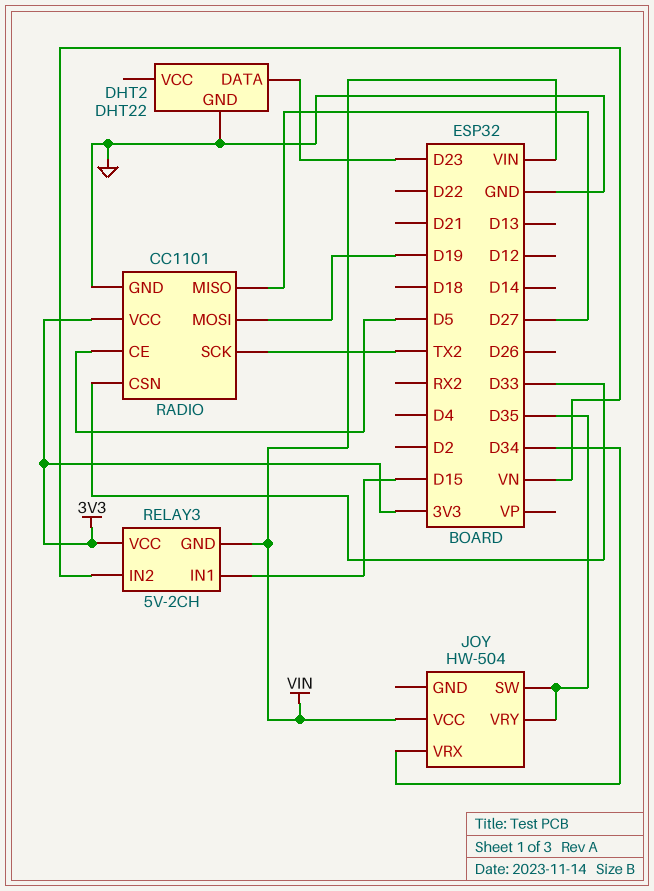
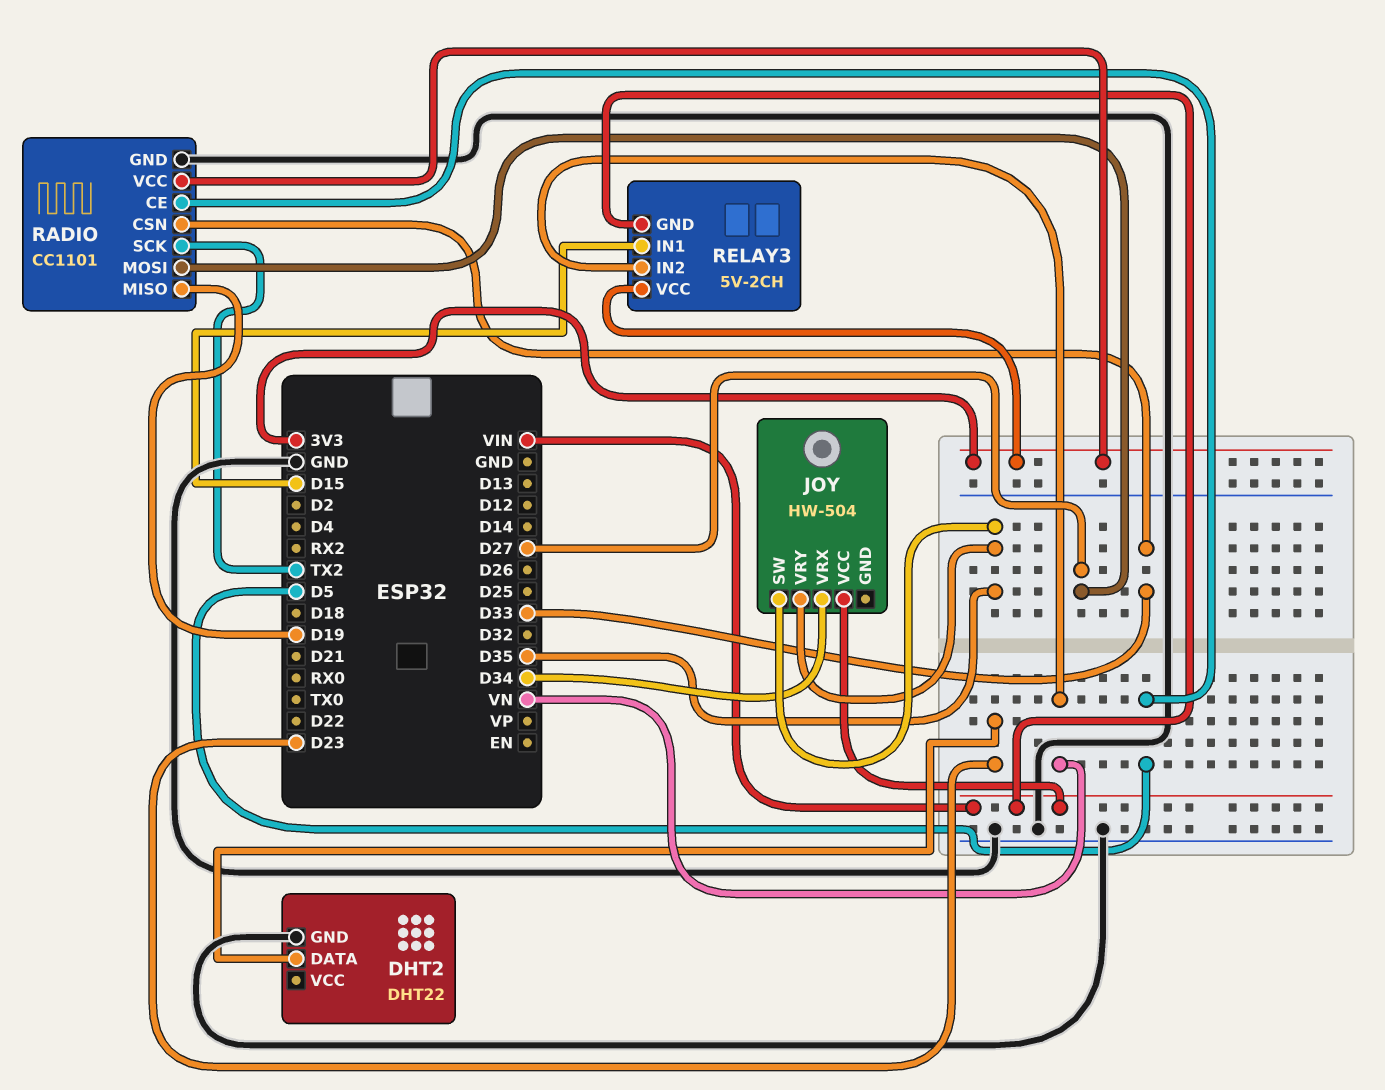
RADIO pin MISO: D27 -> D19
RADIO pin MOSI: D19 -> D27

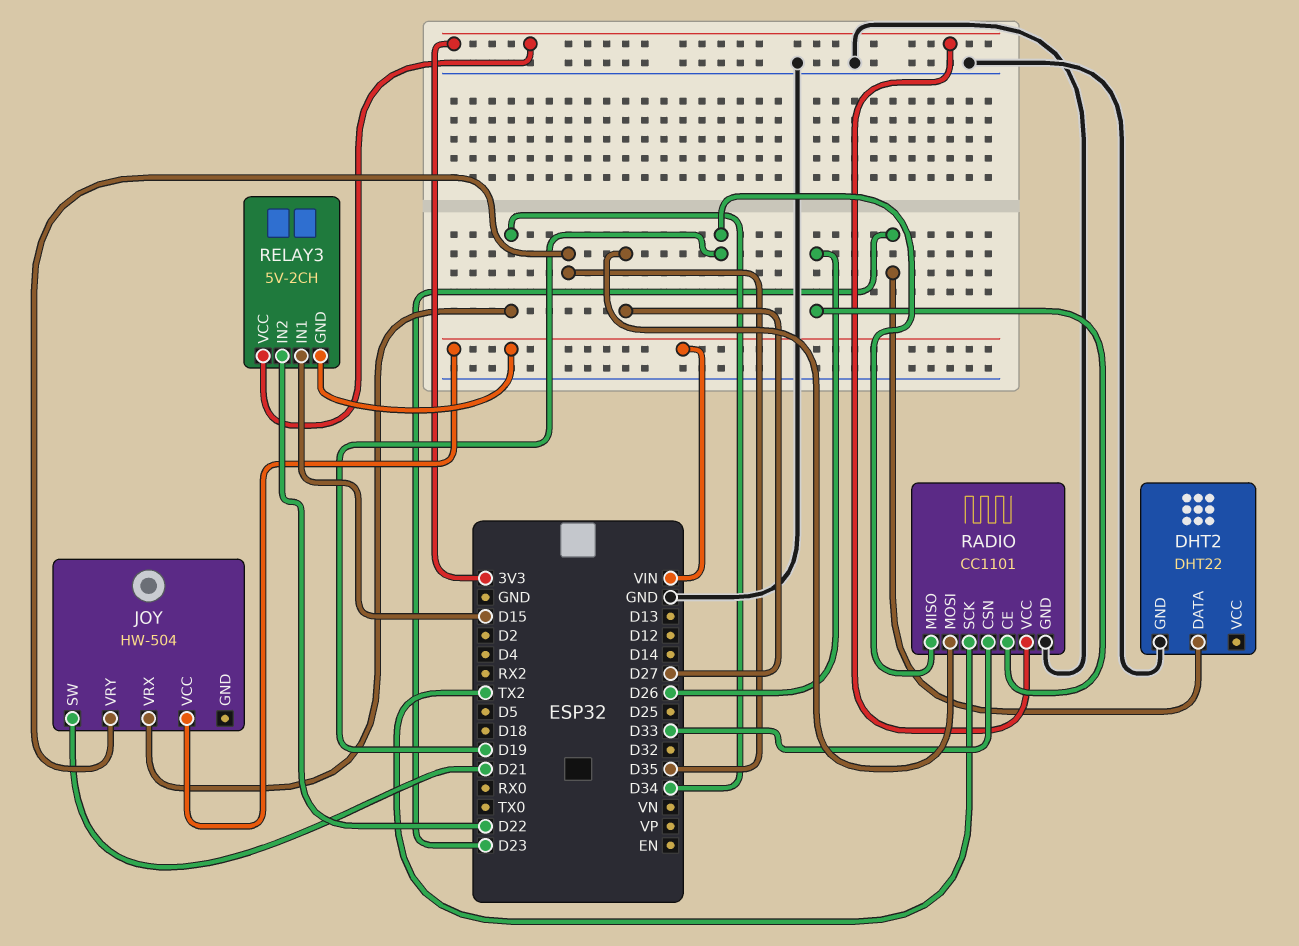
JOY pin SW: D35 -> D21
RADIO pin CE: D5 -> D26
RELAY3 pin IN2: VN -> D22

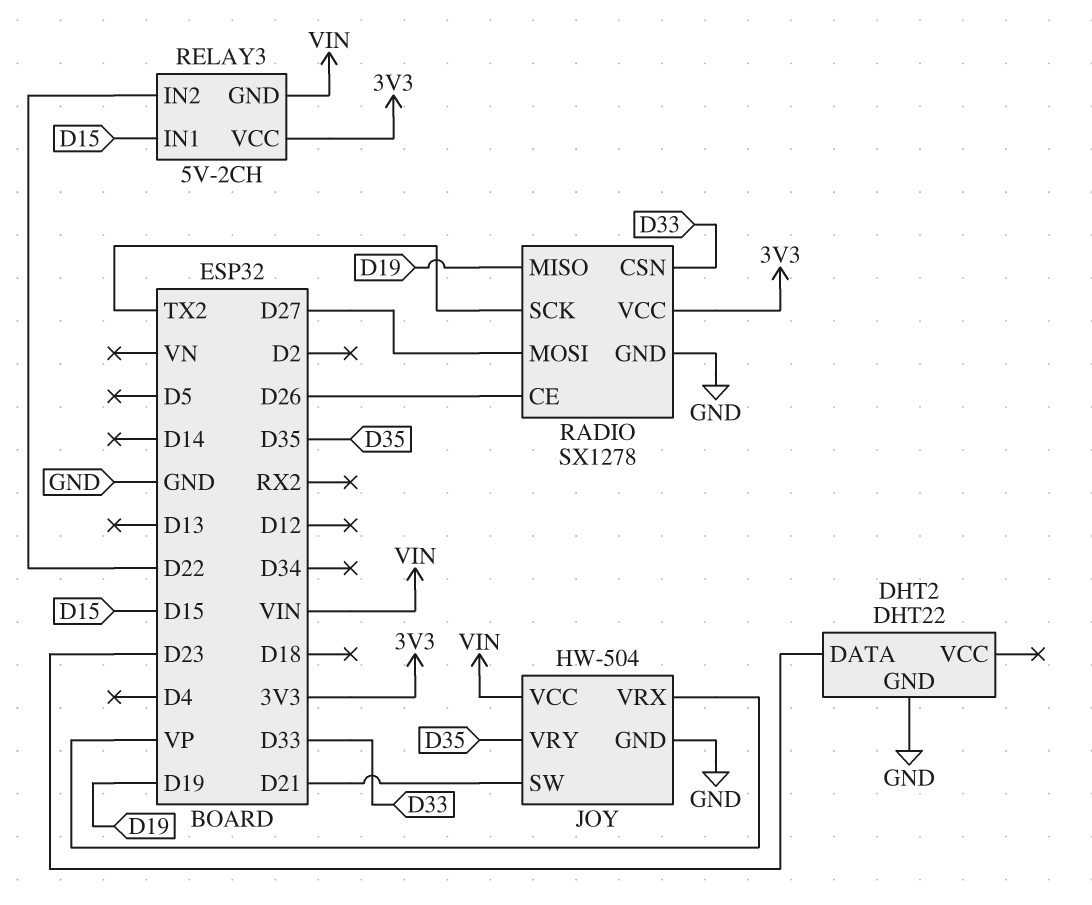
JOY pin GND: none -> GND
JOY pin VRX: D34 -> VP
RADIO: CC1101 -> SX1278

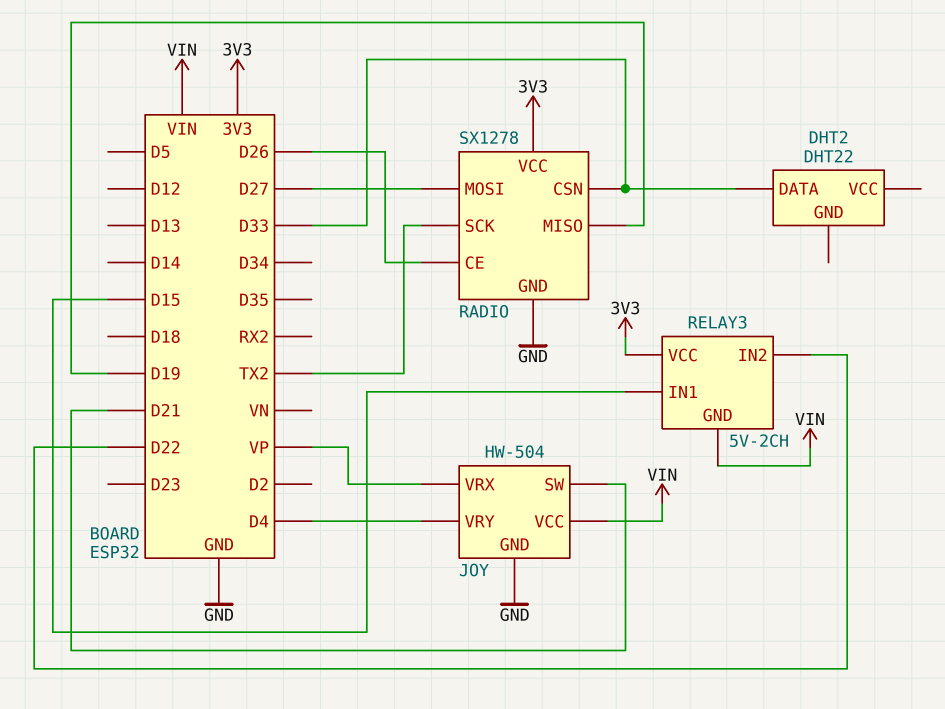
DHT2 pin DATA: D23 -> D33
DHT2 pin GND: GND -> none
JOY pin VRY: D35 -> D4

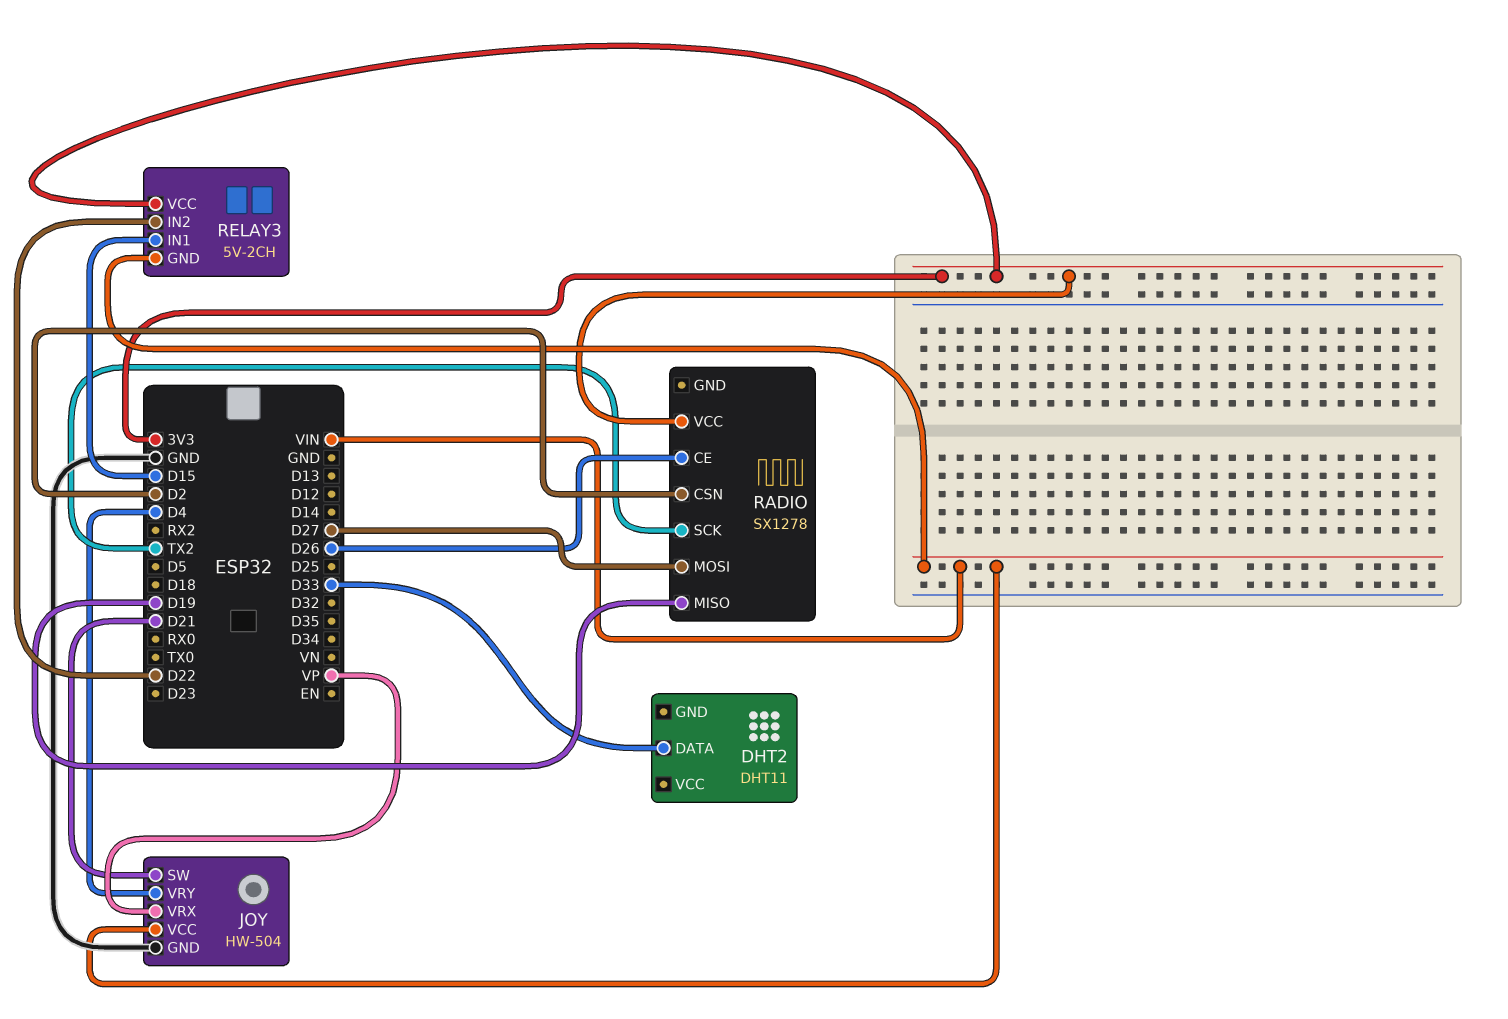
DHT2: DHT22 -> DHT11
RADIO pin CSN: D33 -> D2
RADIO pin GND: GND -> none

